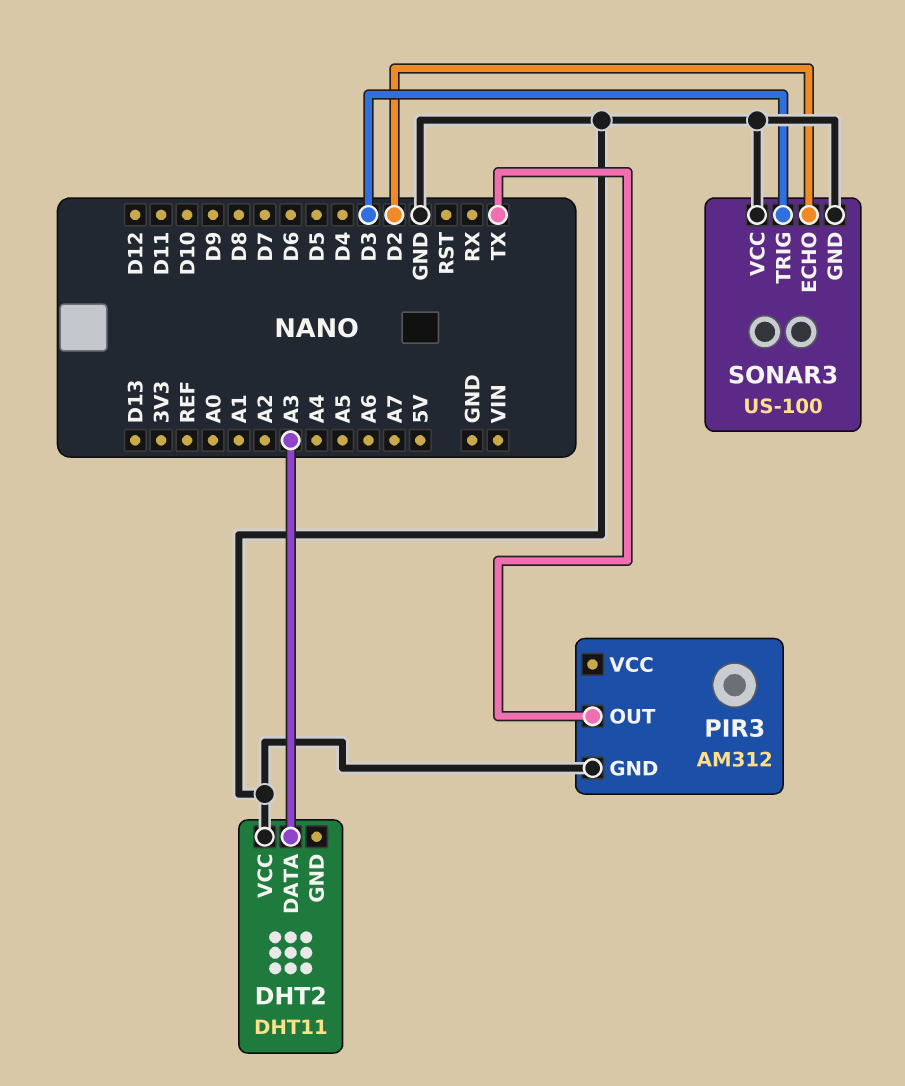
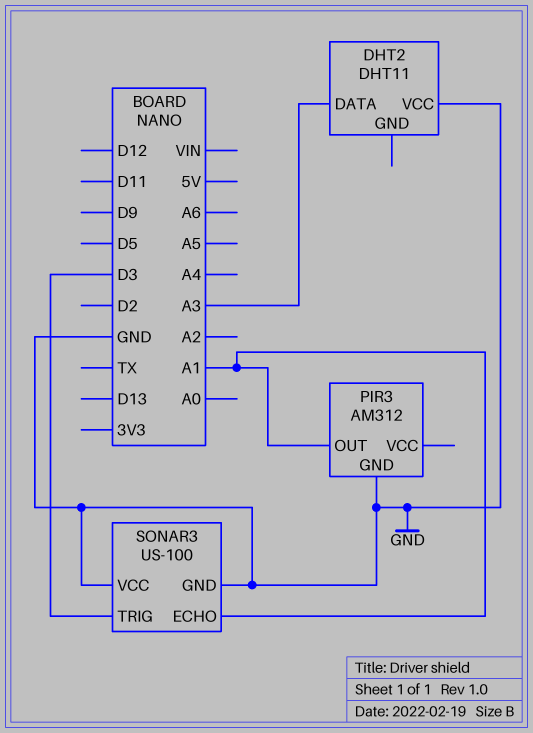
PIR3 pin OUT: TX -> A1
SONAR3 pin ECHO: D2 -> A1

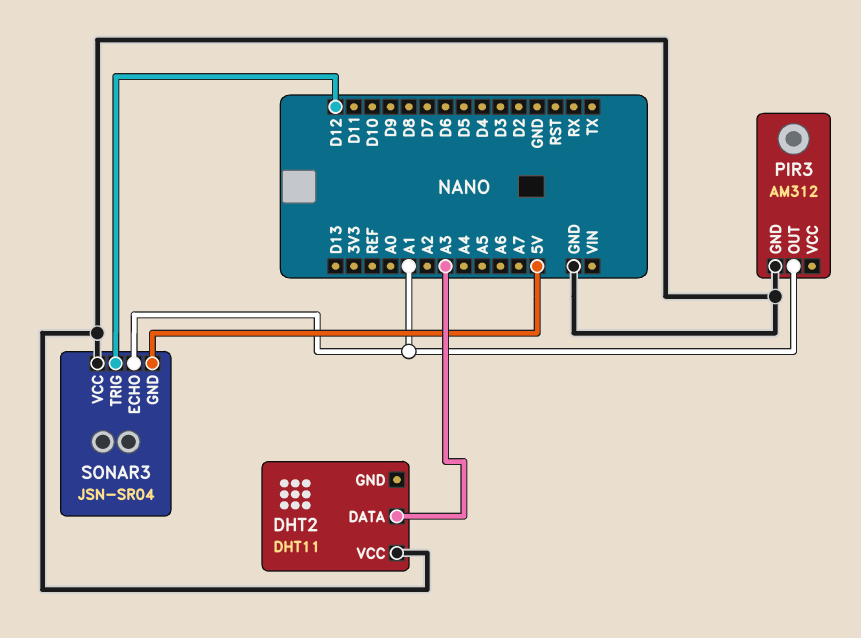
SONAR3: US-100 -> JSN-SR04
SONAR3 pin GND: GND -> 5V
SONAR3 pin TRIG: D3 -> D12

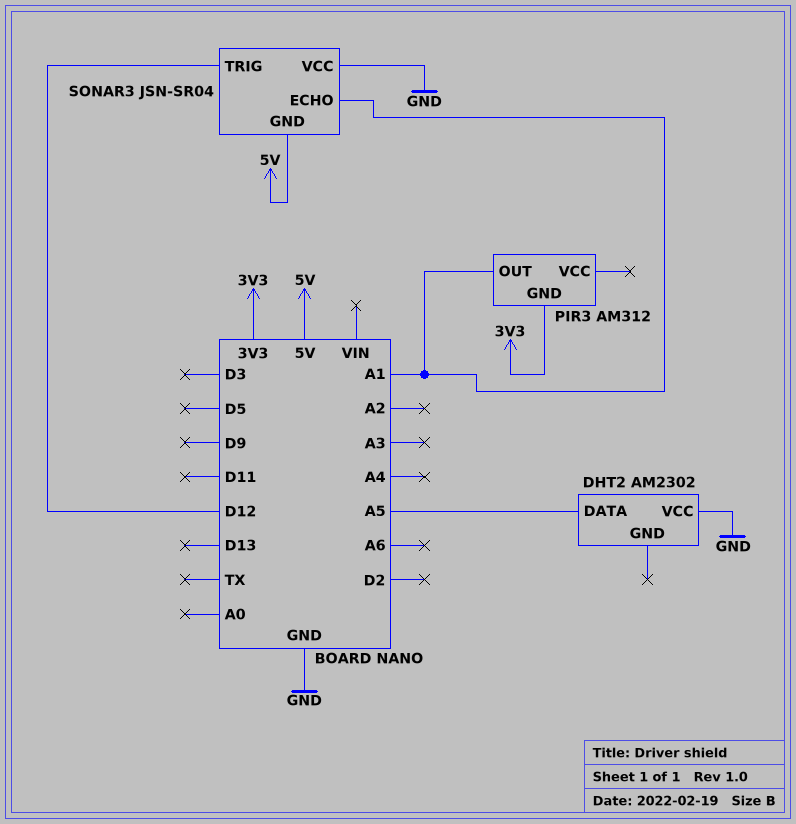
DHT2: DHT11 -> AM2302
DHT2 pin DATA: A3 -> A5
PIR3 pin GND: GND -> 3V3

